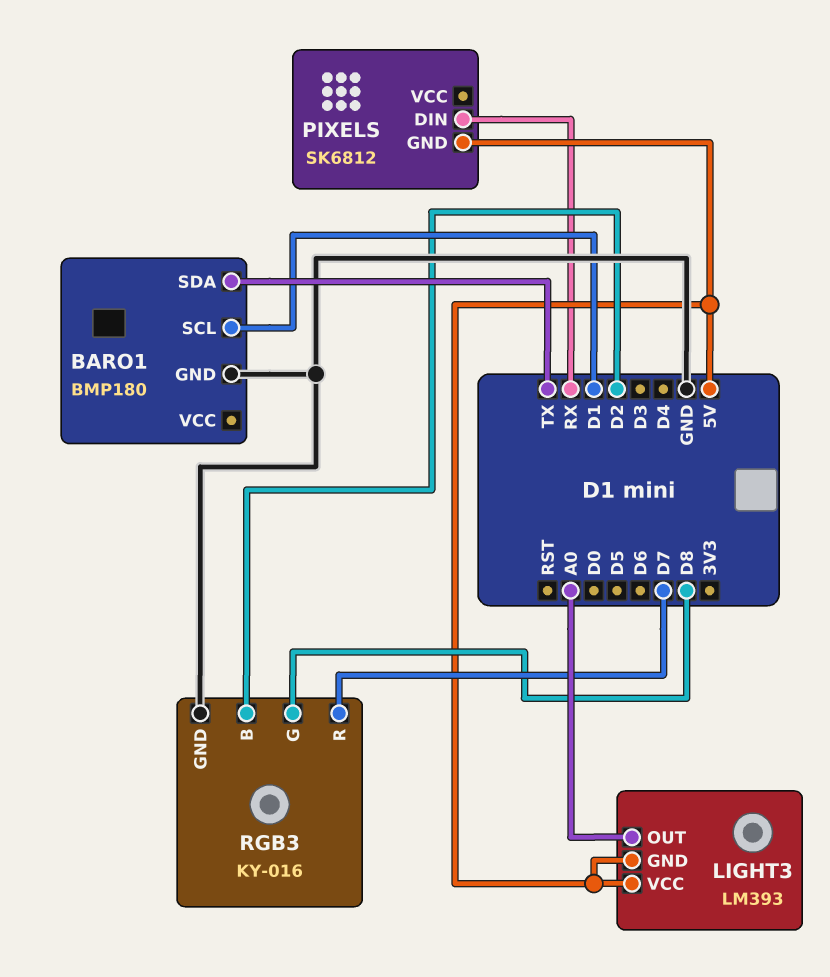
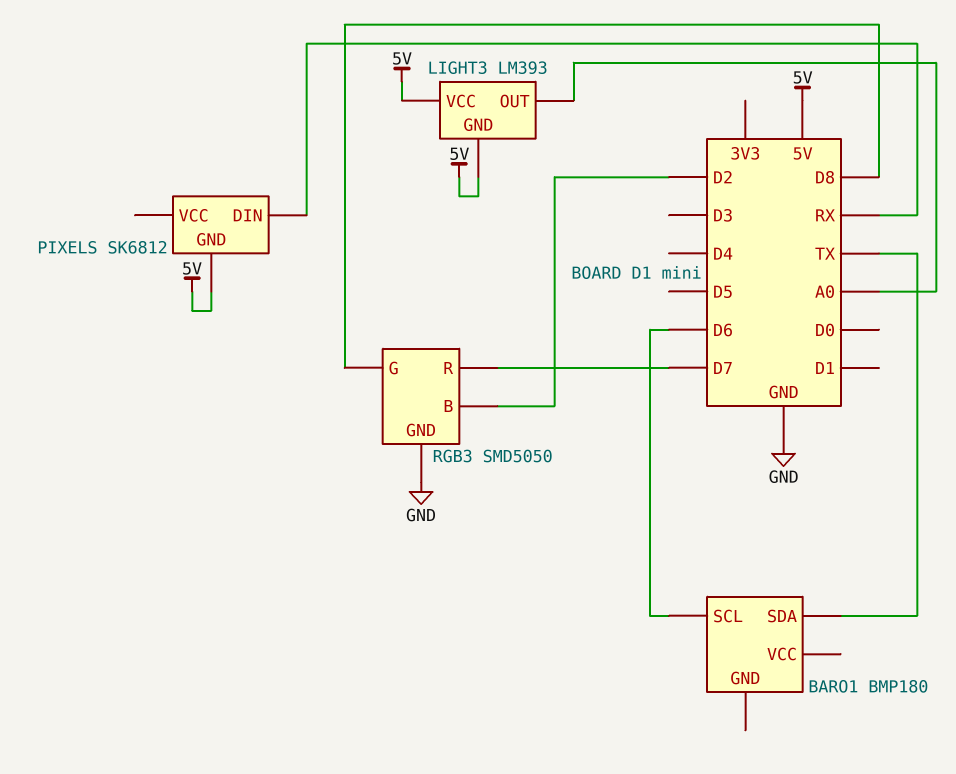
BARO1 pin GND: GND -> none
BARO1 pin SCL: D1 -> D6
RGB3: KY-016 -> SMD5050

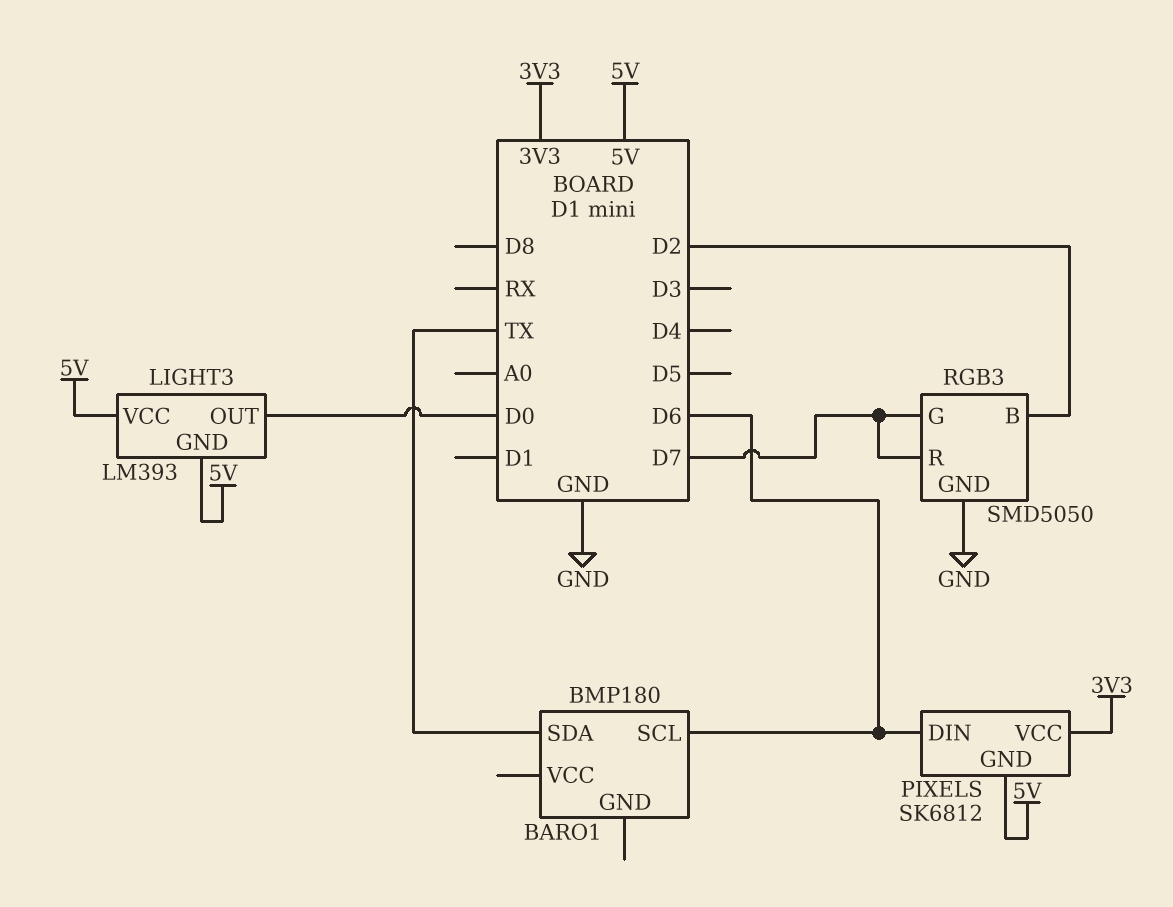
LIGHT3 pin OUT: A0 -> D0
PIXELS pin DIN: RX -> D6
PIXELS pin VCC: none -> 3V3
RGB3 pin G: D8 -> D7

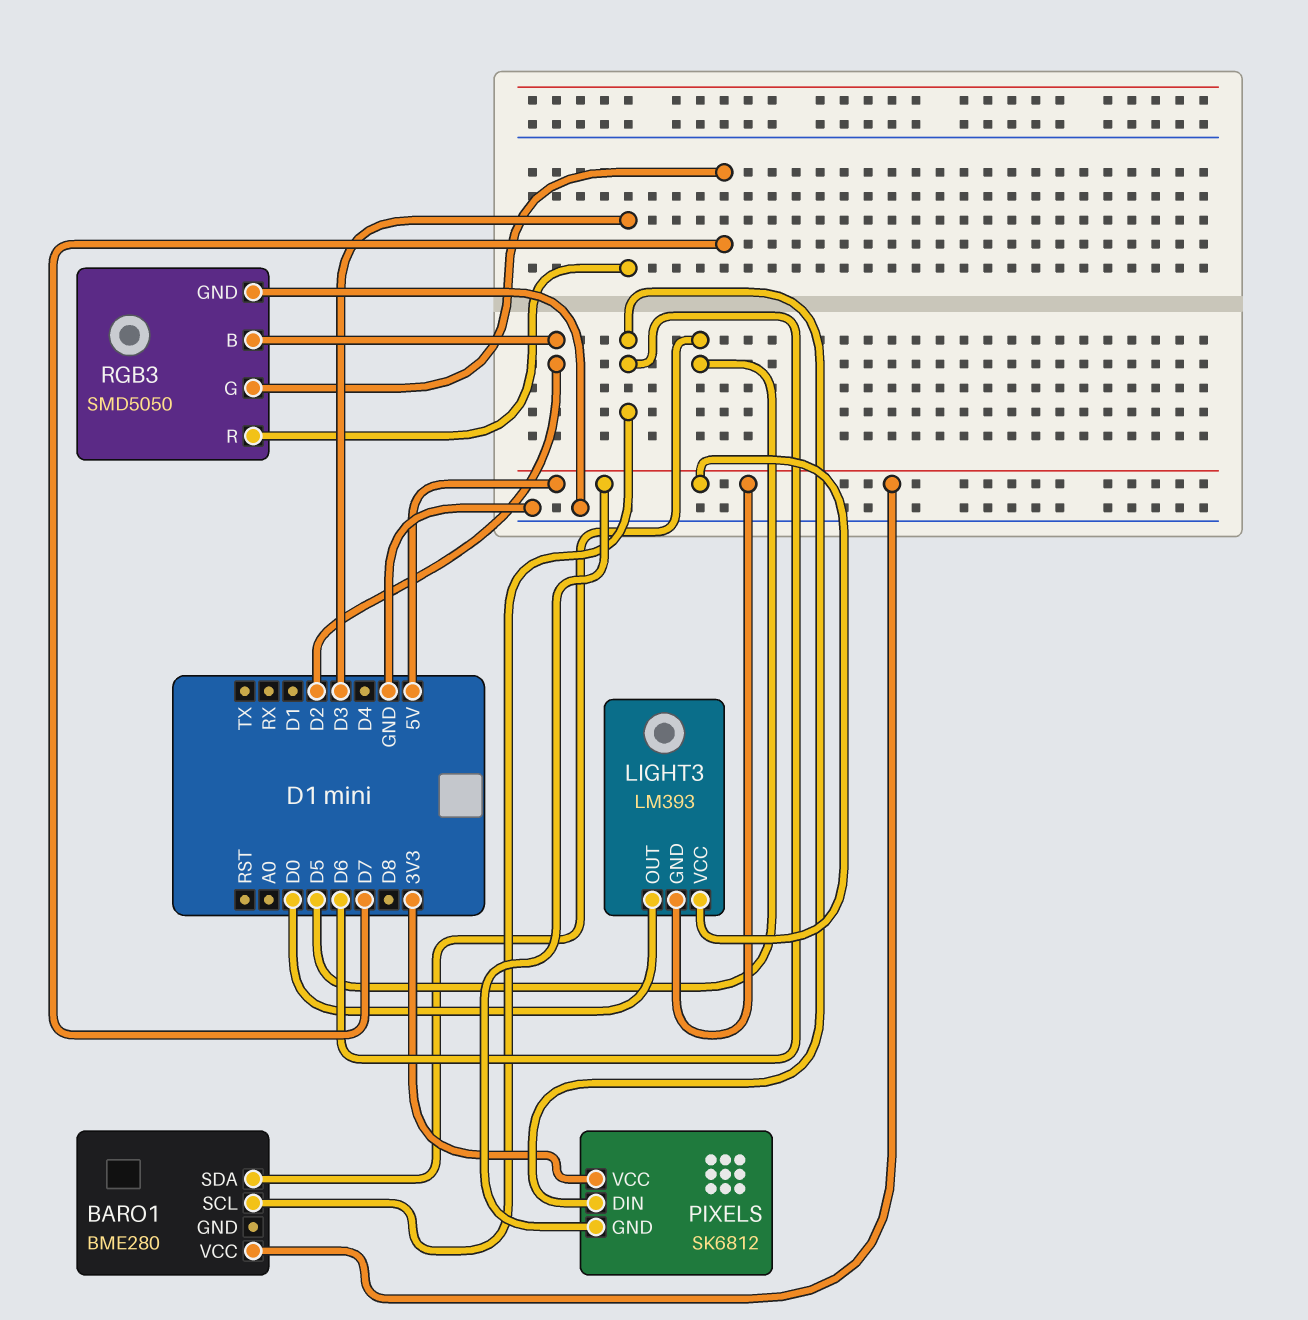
BARO1: BMP180 -> BME280
BARO1 pin SDA: TX -> D5
BARO1 pin VCC: none -> 5V
RGB3 pin R: D7 -> D3

